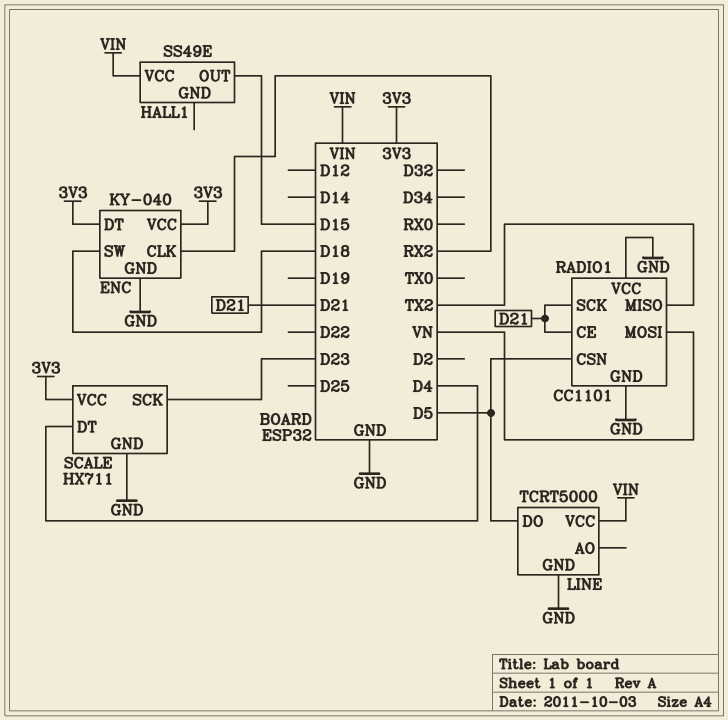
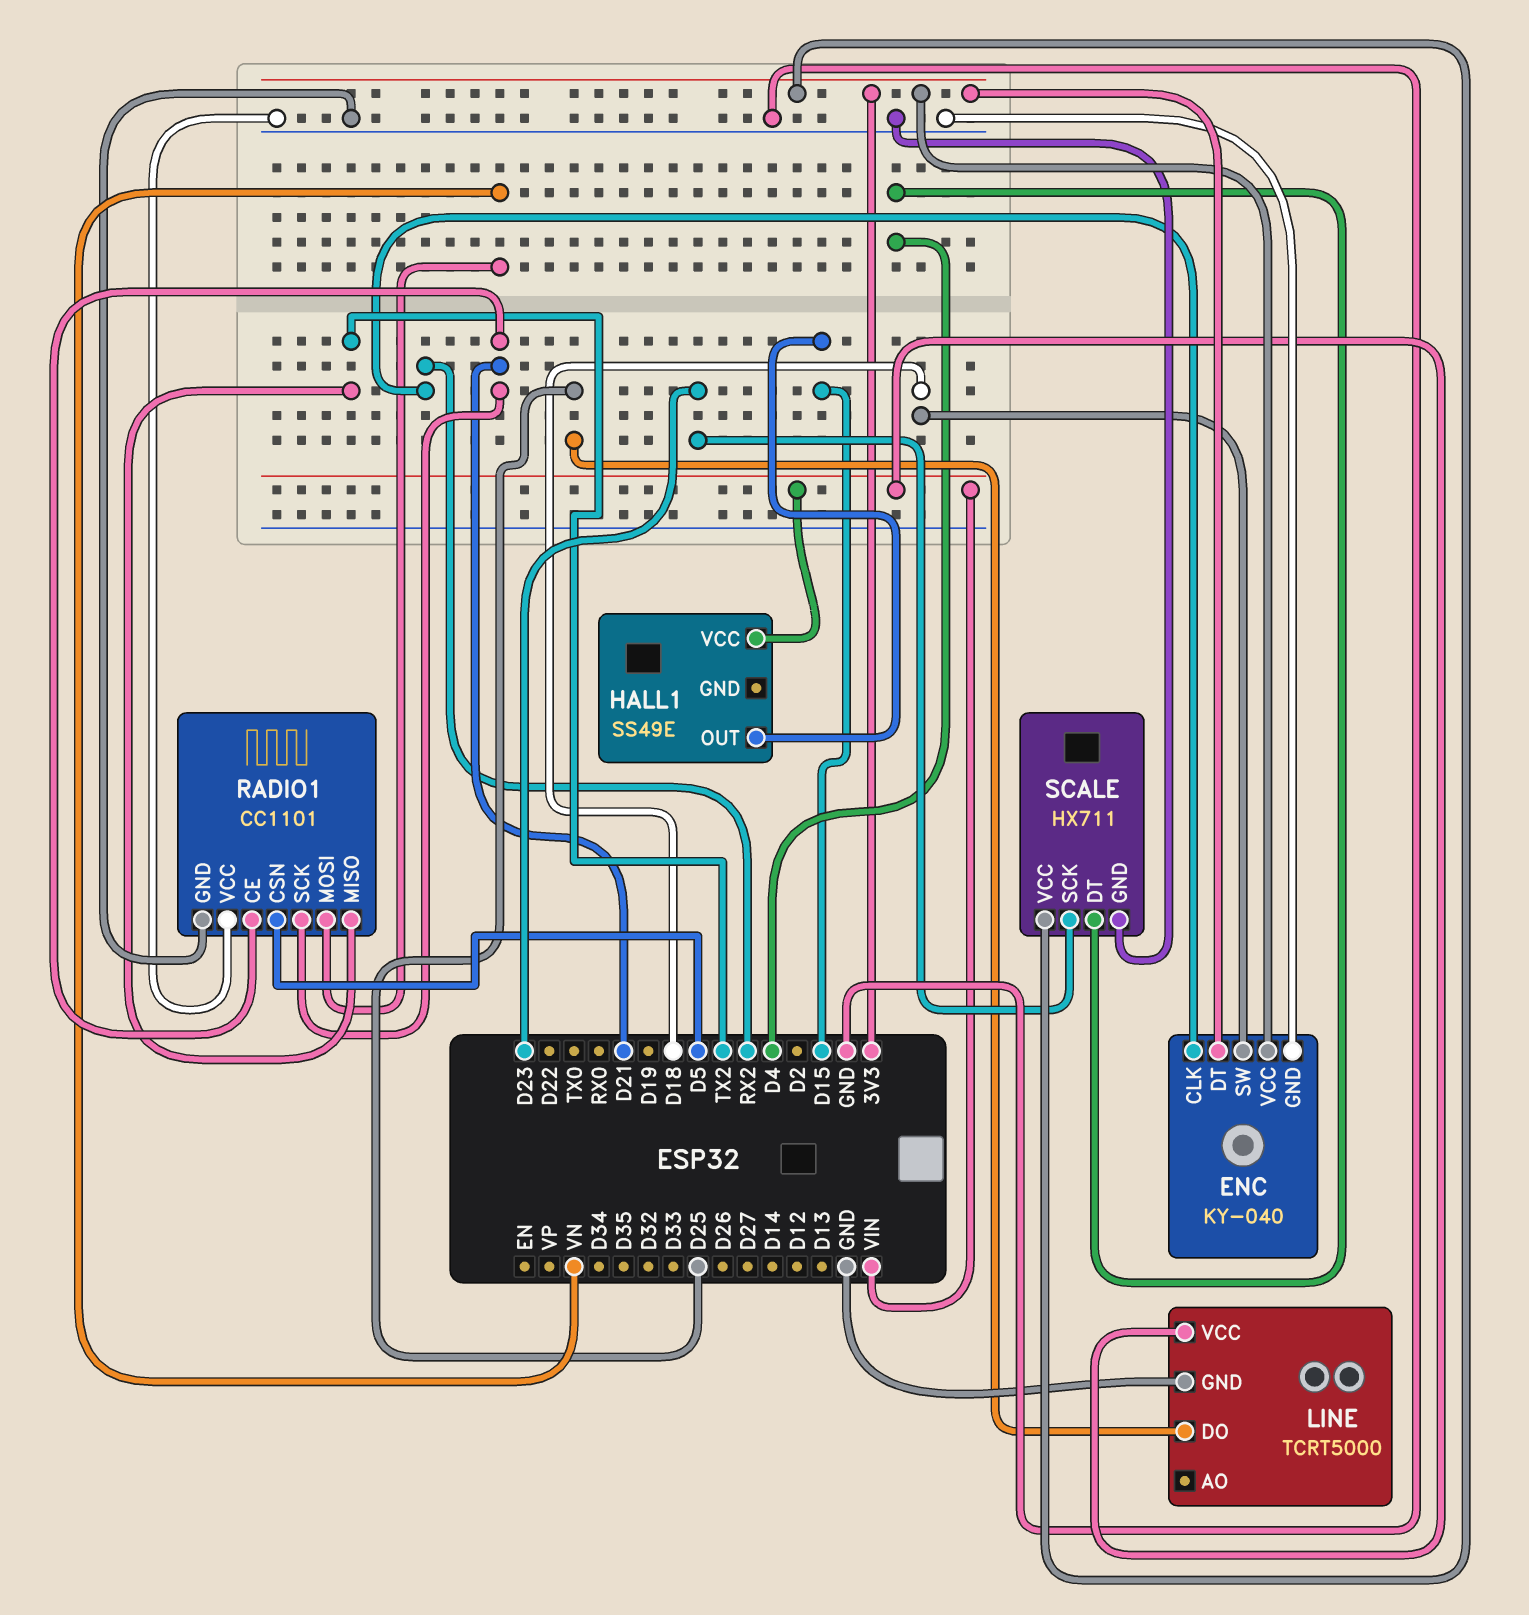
LINE pin DO: D5 -> D25

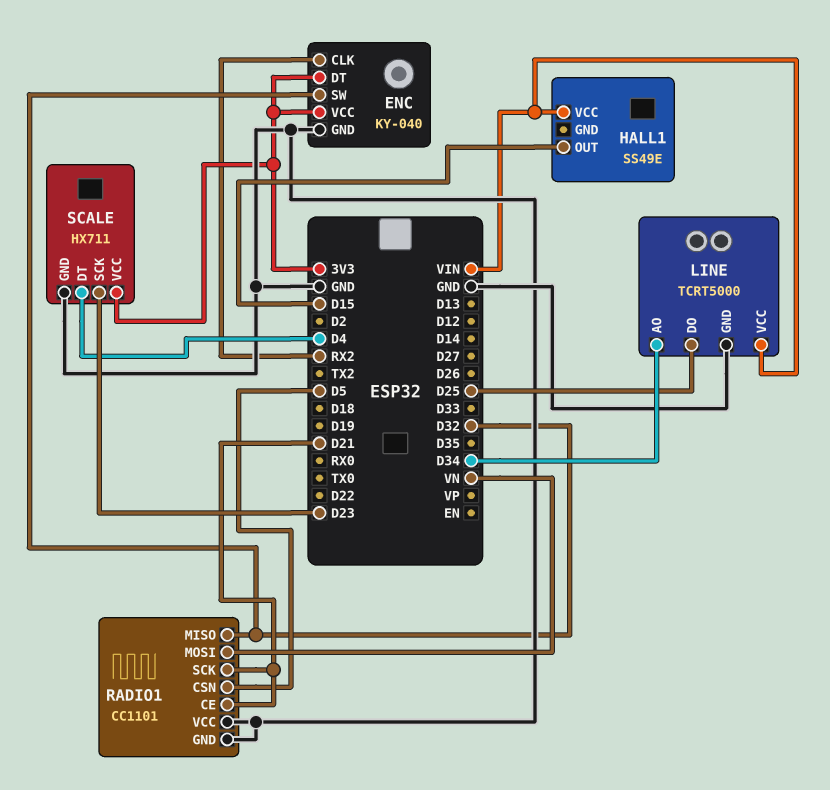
ENC pin SW: D18 -> D32
LINE pin AO: none -> D34
RADIO1 pin MISO: TX2 -> D32

